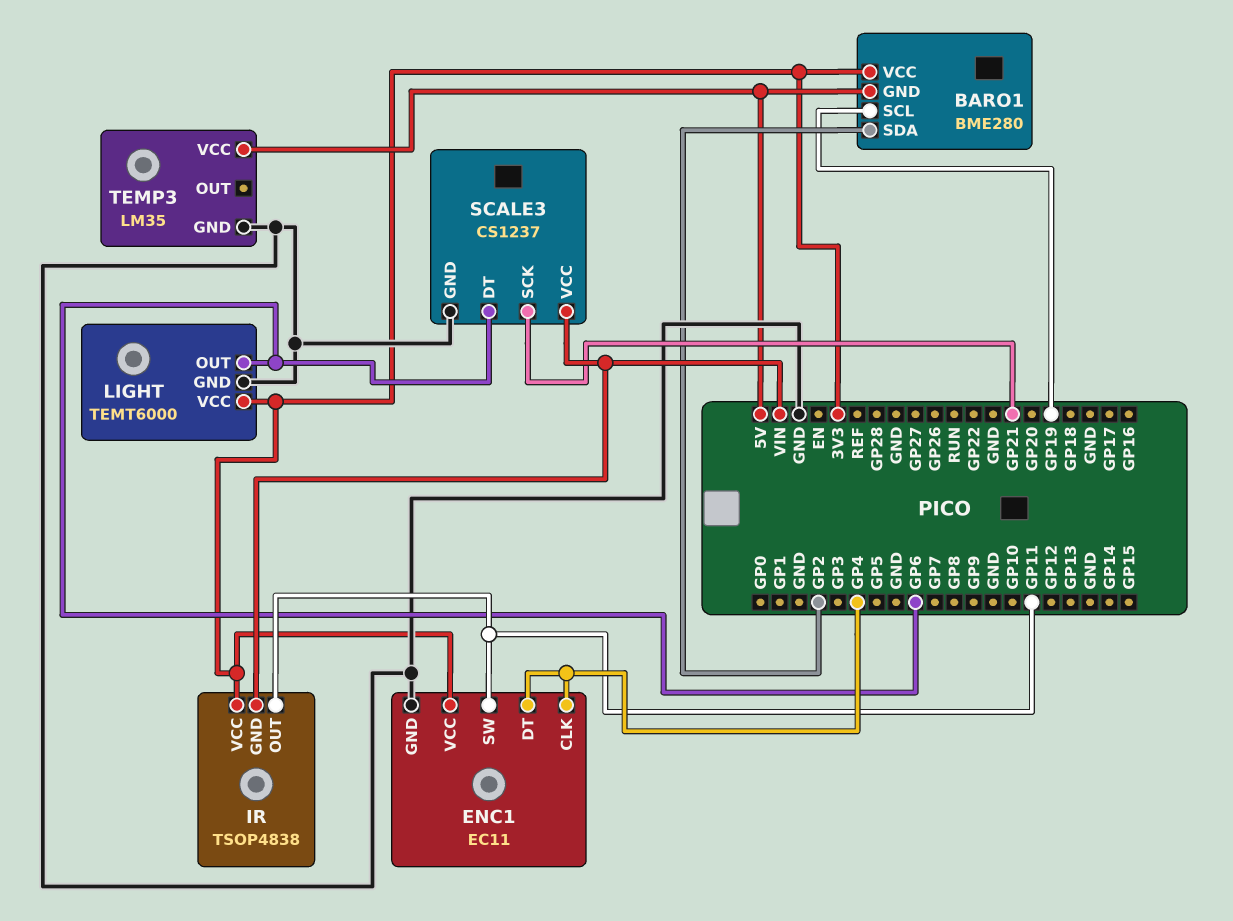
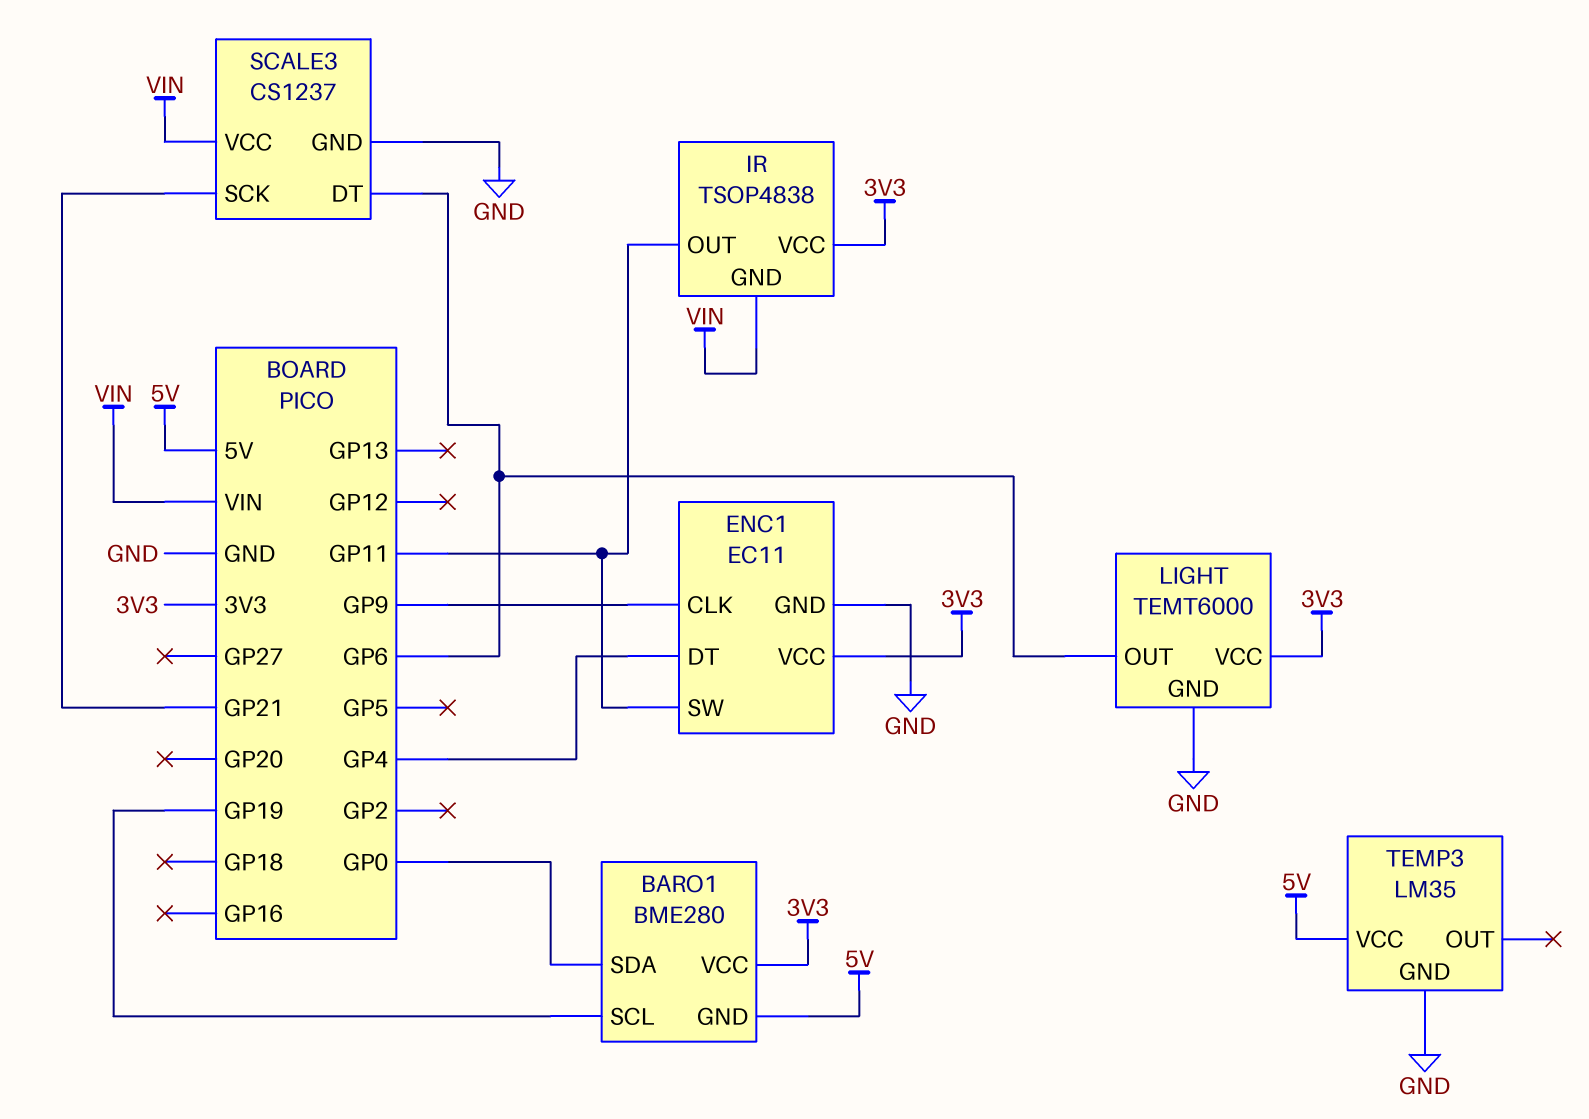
BARO1 pin SDA: GP2 -> GP0
ENC1 pin CLK: GP4 -> GP9

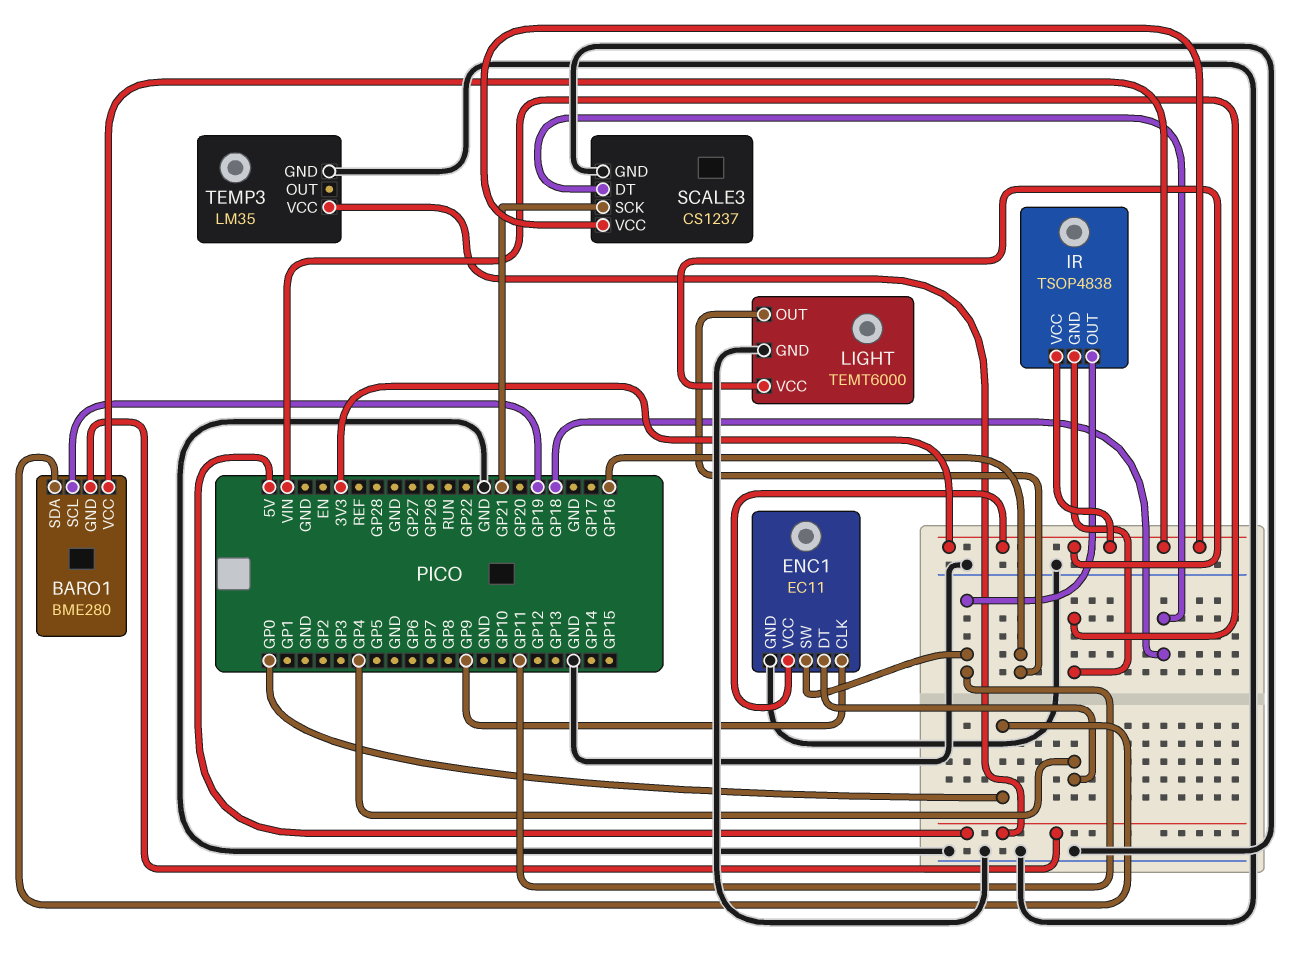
LIGHT pin OUT: GP6 -> GP16
SCALE3 pin DT: GP6 -> GP18
SCALE3 pin VCC: VIN -> 3V3

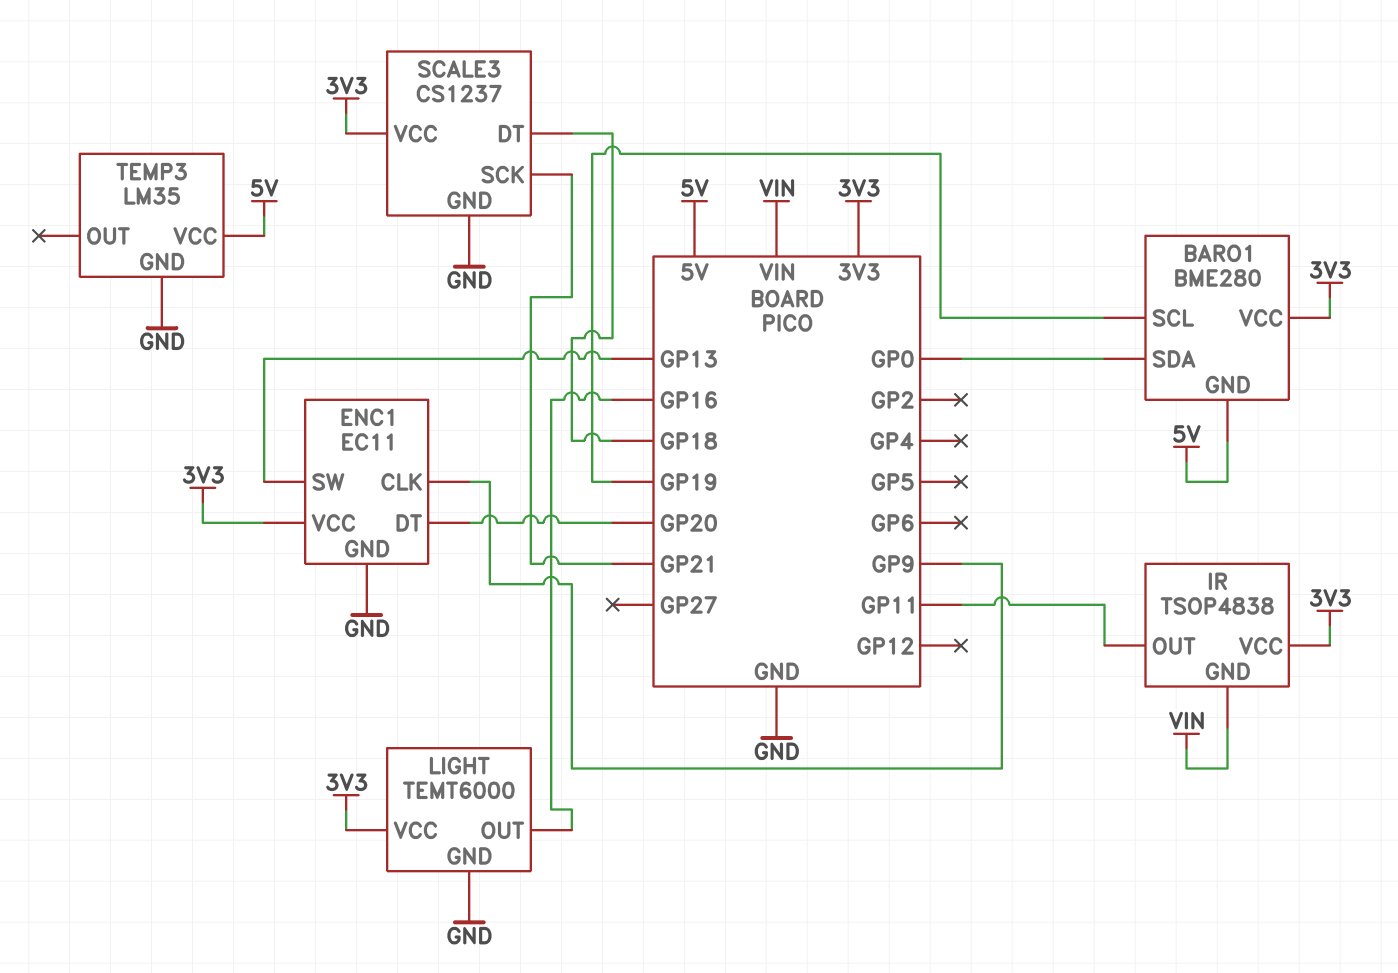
ENC1 pin DT: GP4 -> GP20
ENC1 pin SW: GP11 -> GP13

